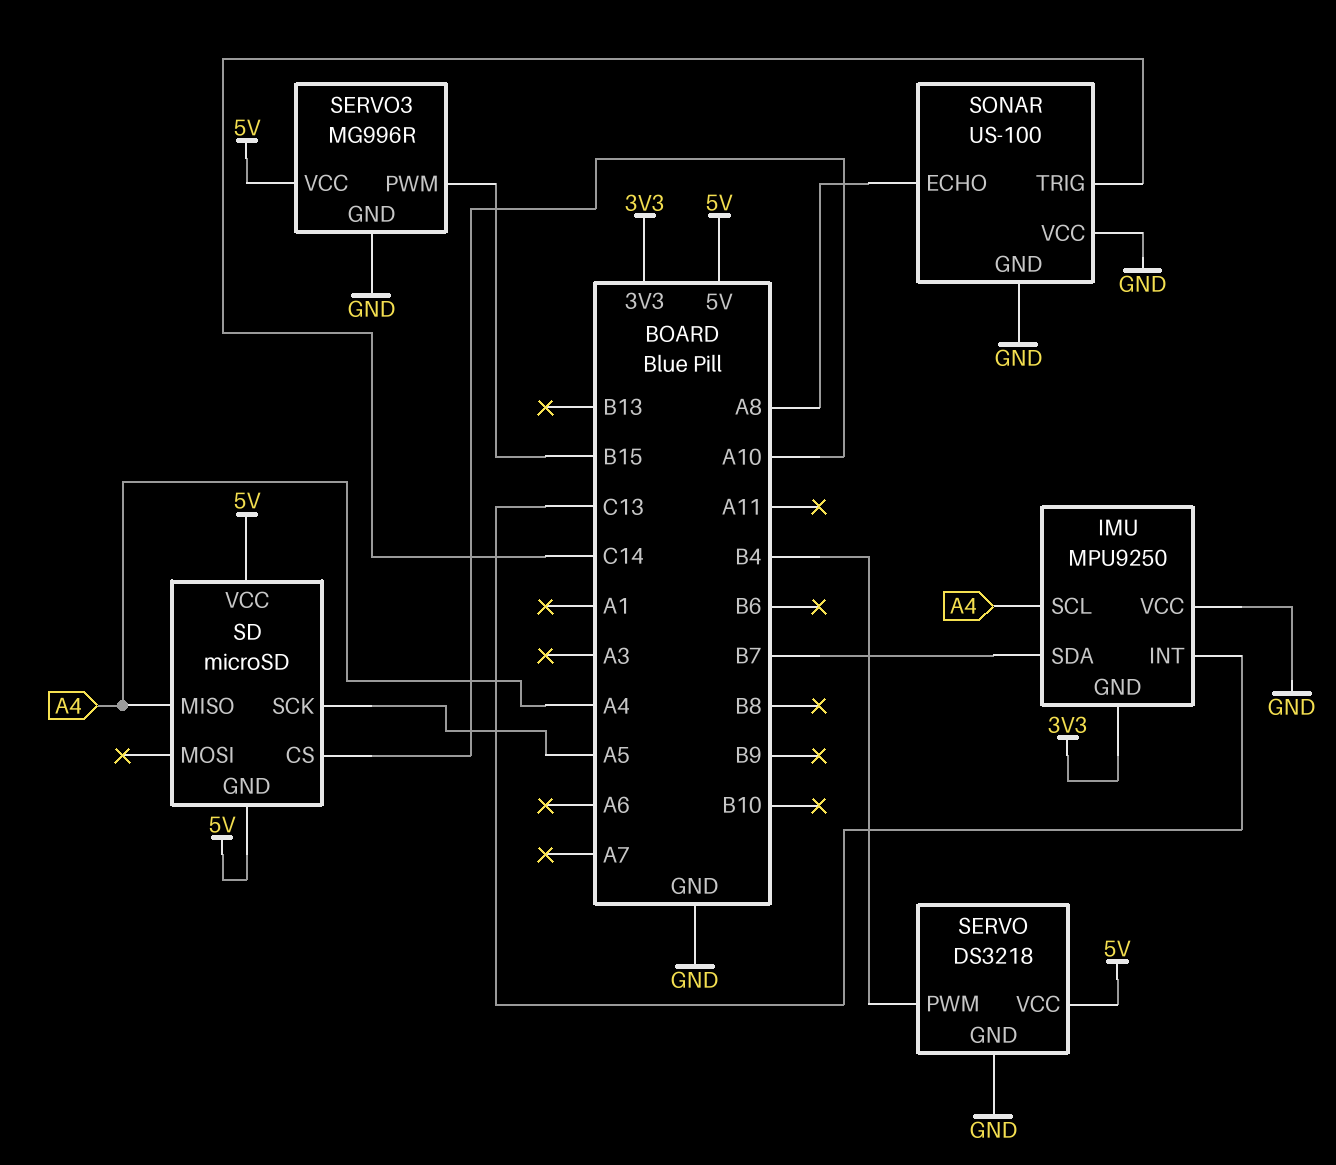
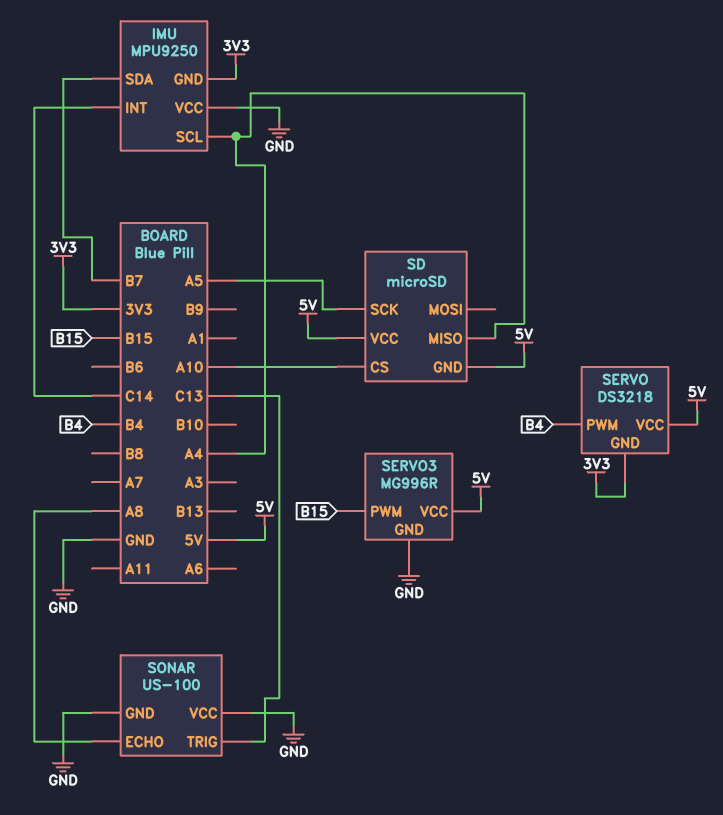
IMU pin INT: C13 -> C14
SERVO pin GND: GND -> 3V3
SONAR pin TRIG: C14 -> C13

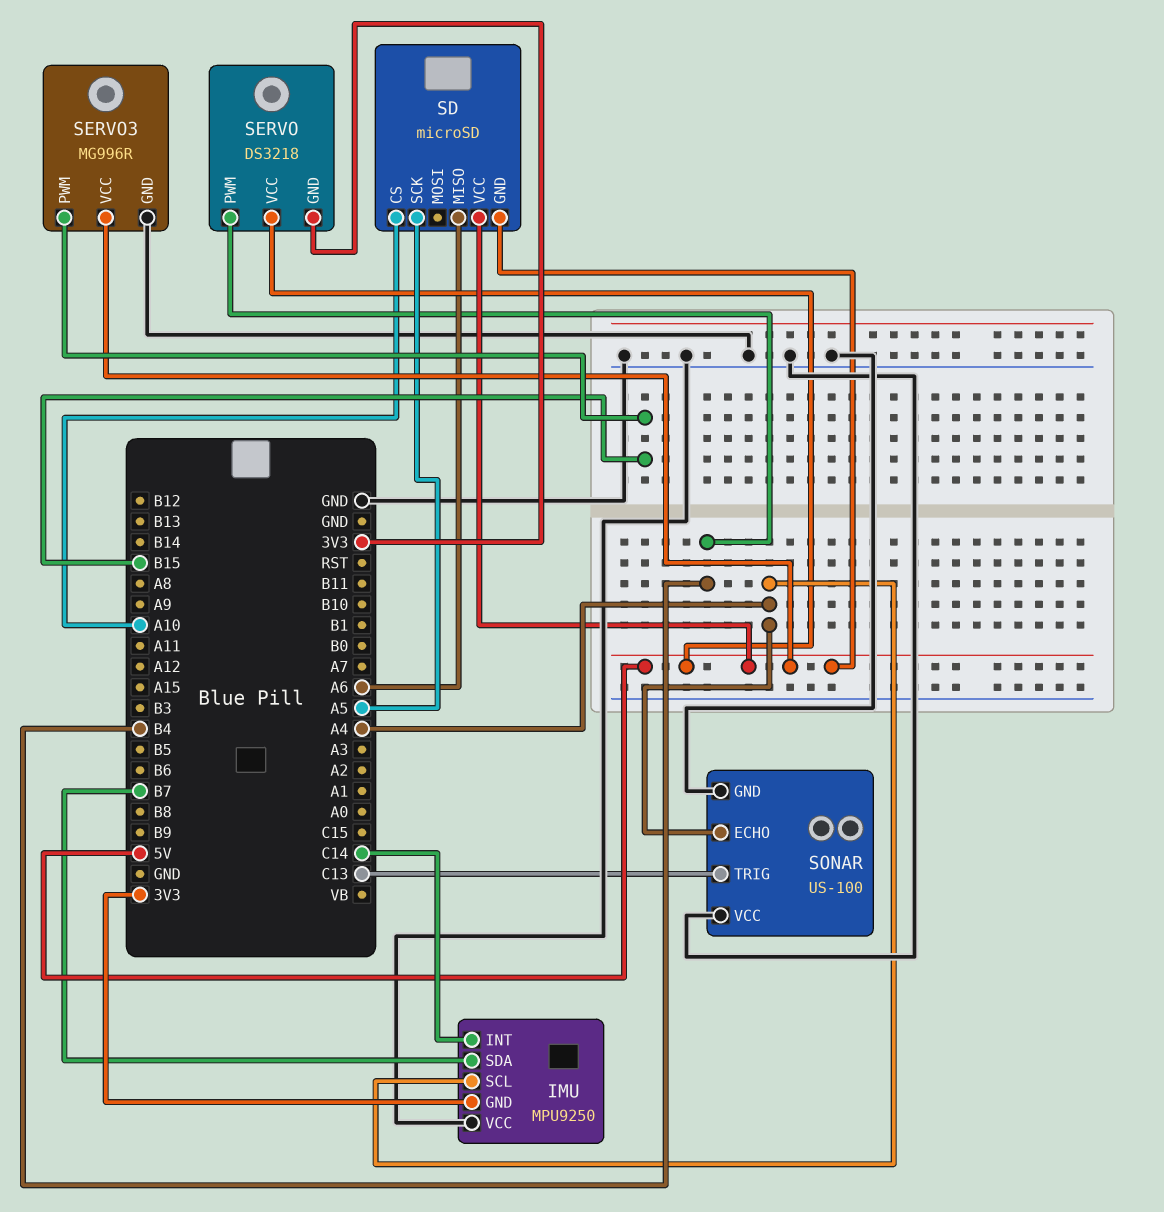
SD pin MISO: A4 -> A6
SONAR pin ECHO: A8 -> A4

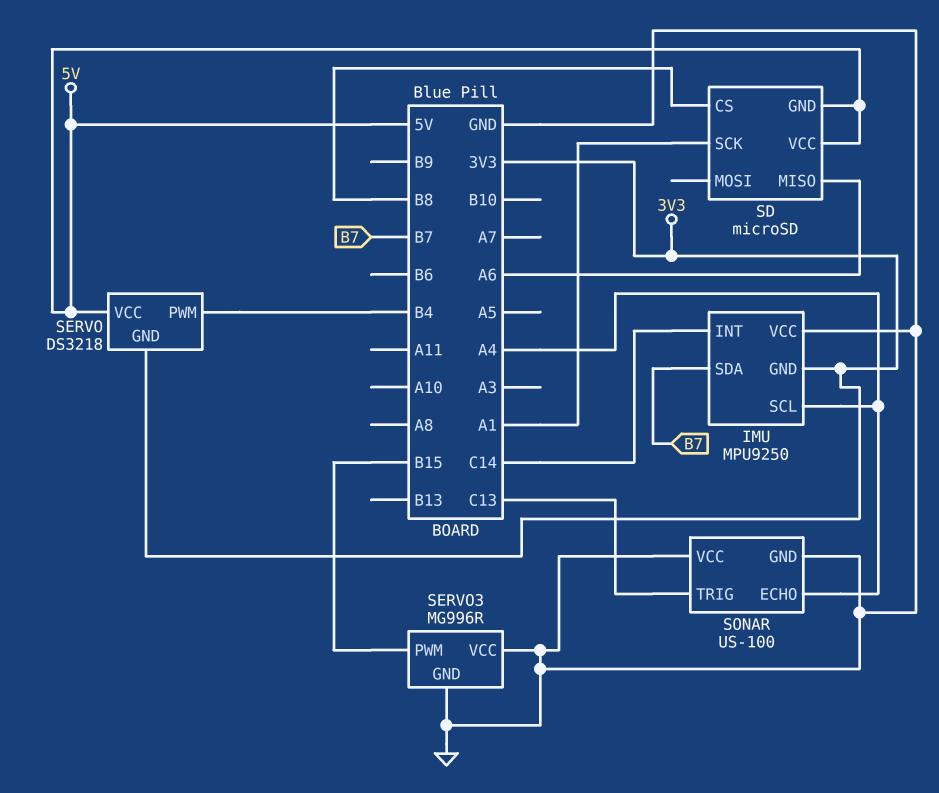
SD pin CS: A10 -> B8
SD pin SCK: A5 -> A1
SERVO3 pin VCC: 5V -> GND

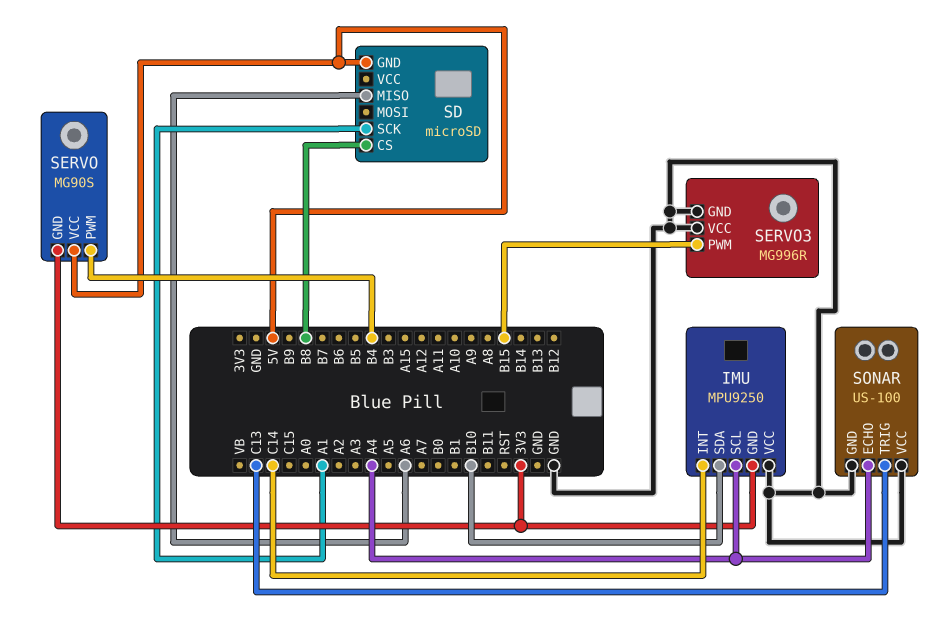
IMU pin SDA: B7 -> B10
SD pin VCC: 5V -> none
SERVO: DS3218 -> MG90S

